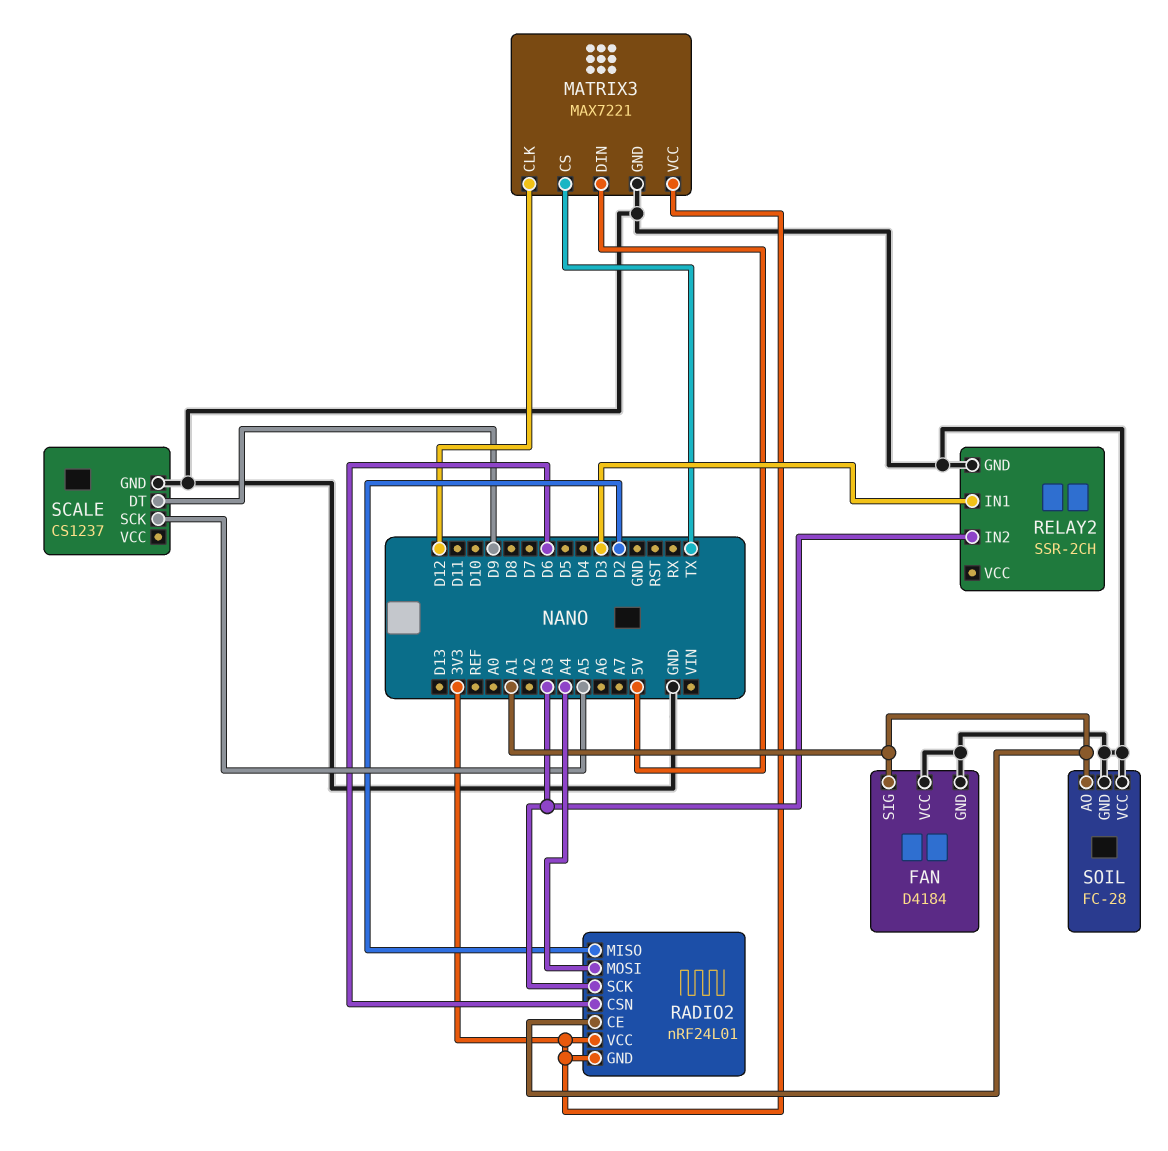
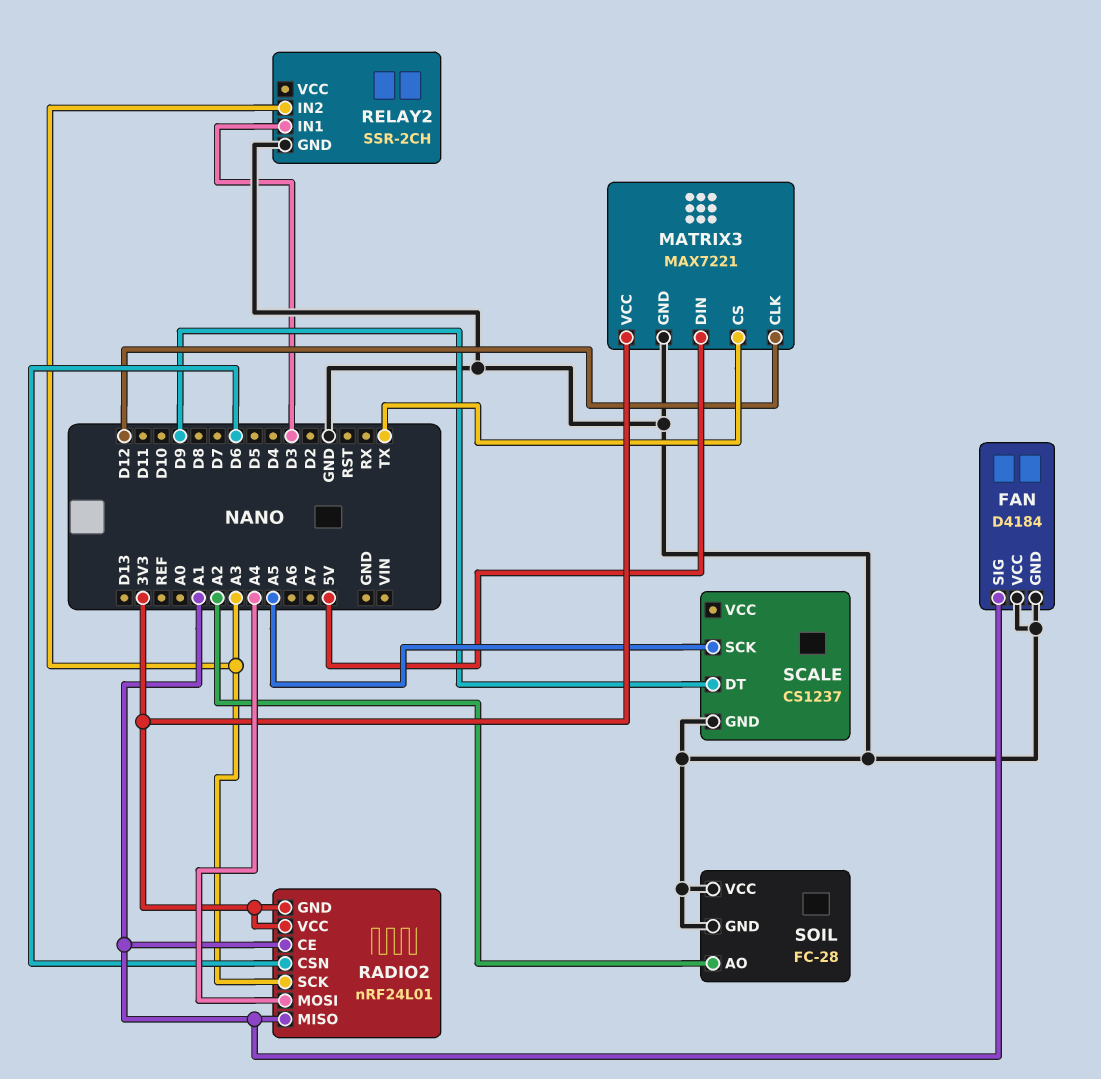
RADIO2 pin MISO: D2 -> A1
SOIL pin AO: A1 -> A2

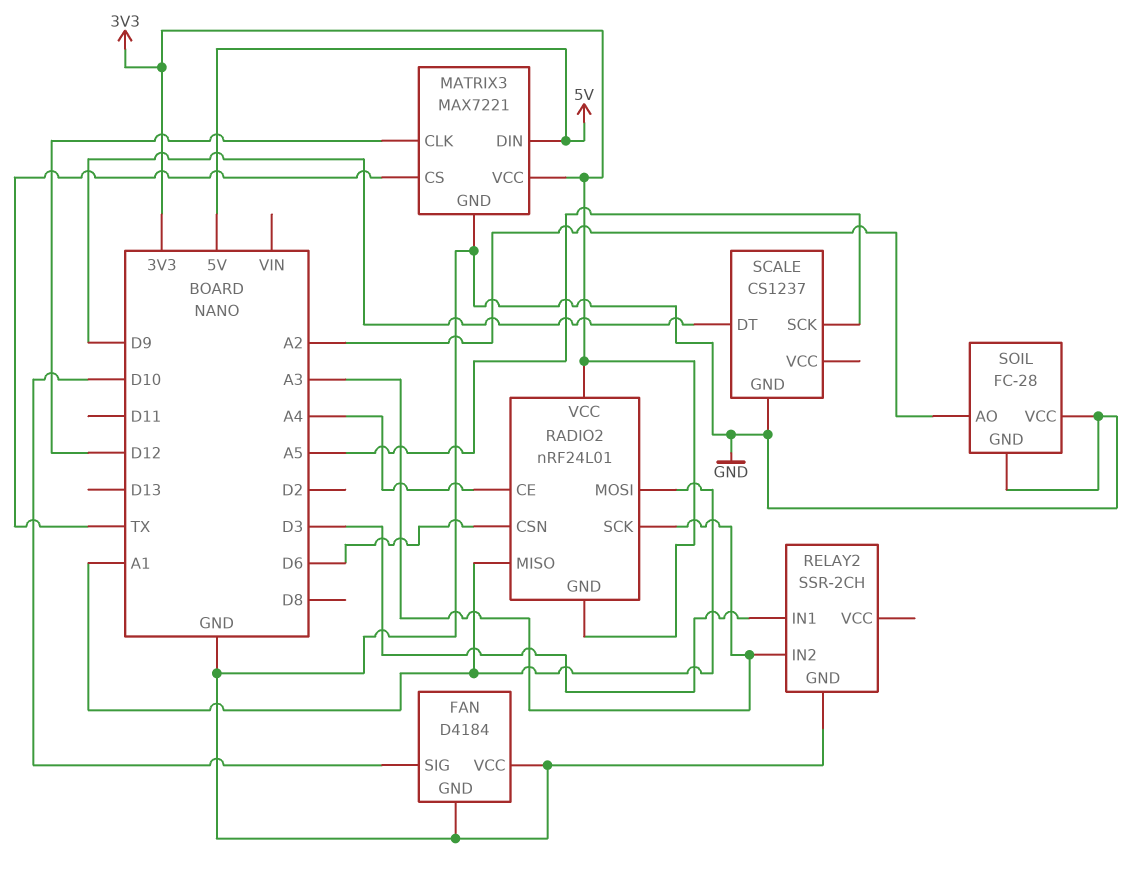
FAN pin SIG: A1 -> D10
RADIO2 pin CE: A1 -> A4
RADIO2 pin MOSI: A4 -> A1

